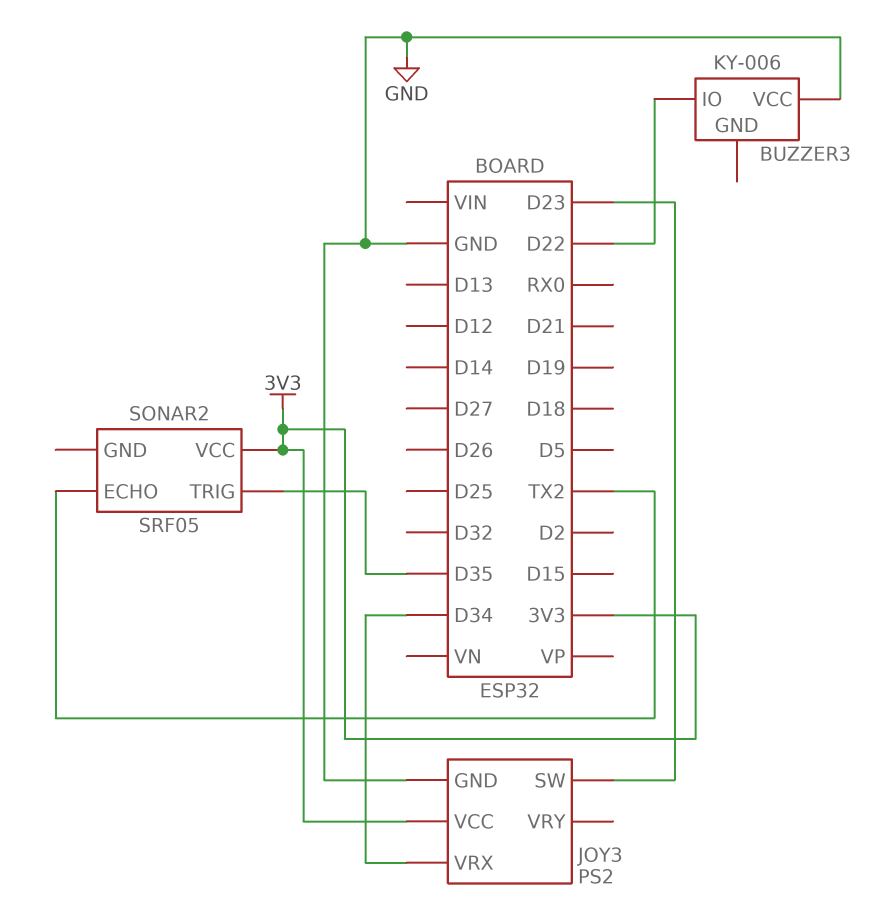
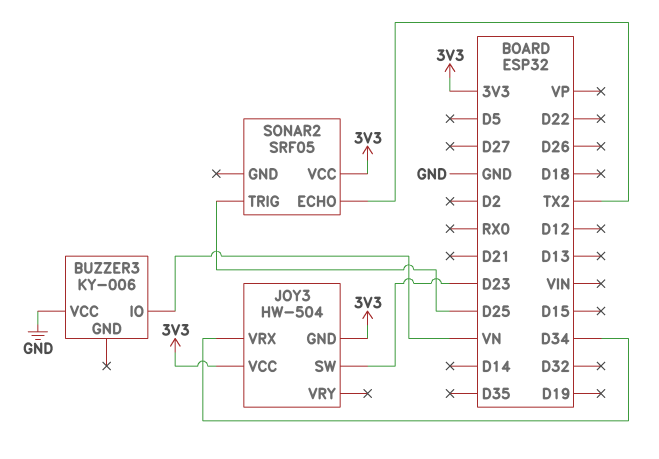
BUZZER3 pin IO: D22 -> VN
JOY3: PS2 -> HW-504
JOY3 pin GND: GND -> 3V3
SONAR2 pin TRIG: D35 -> D25

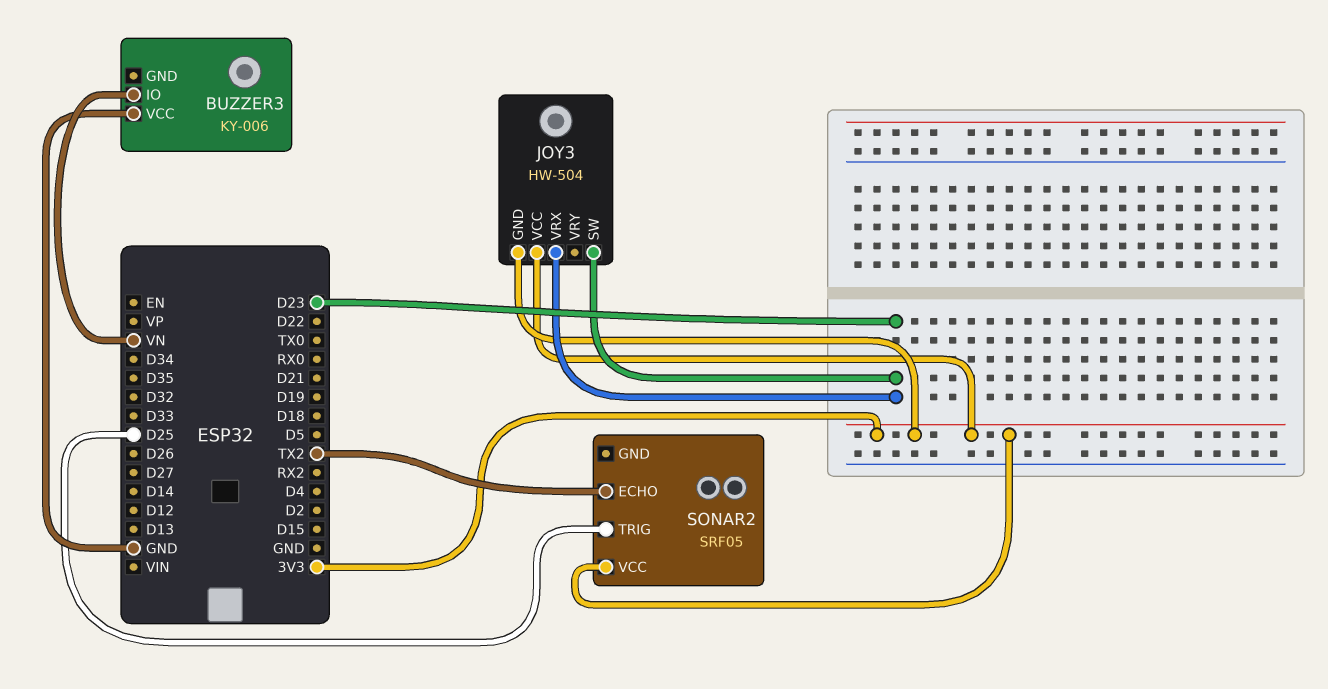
JOY3 pin VRX: D34 -> D23

